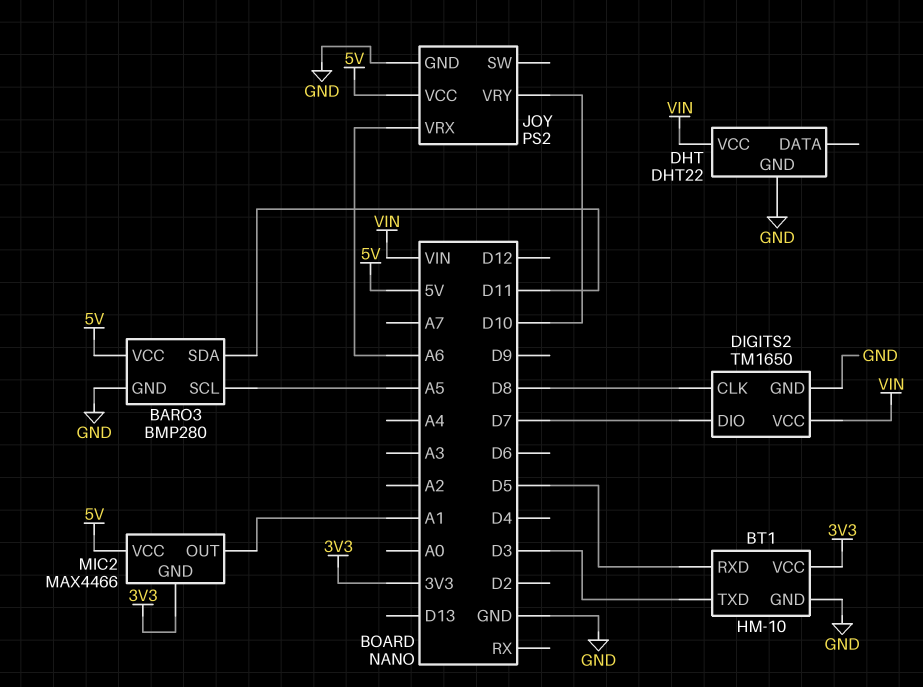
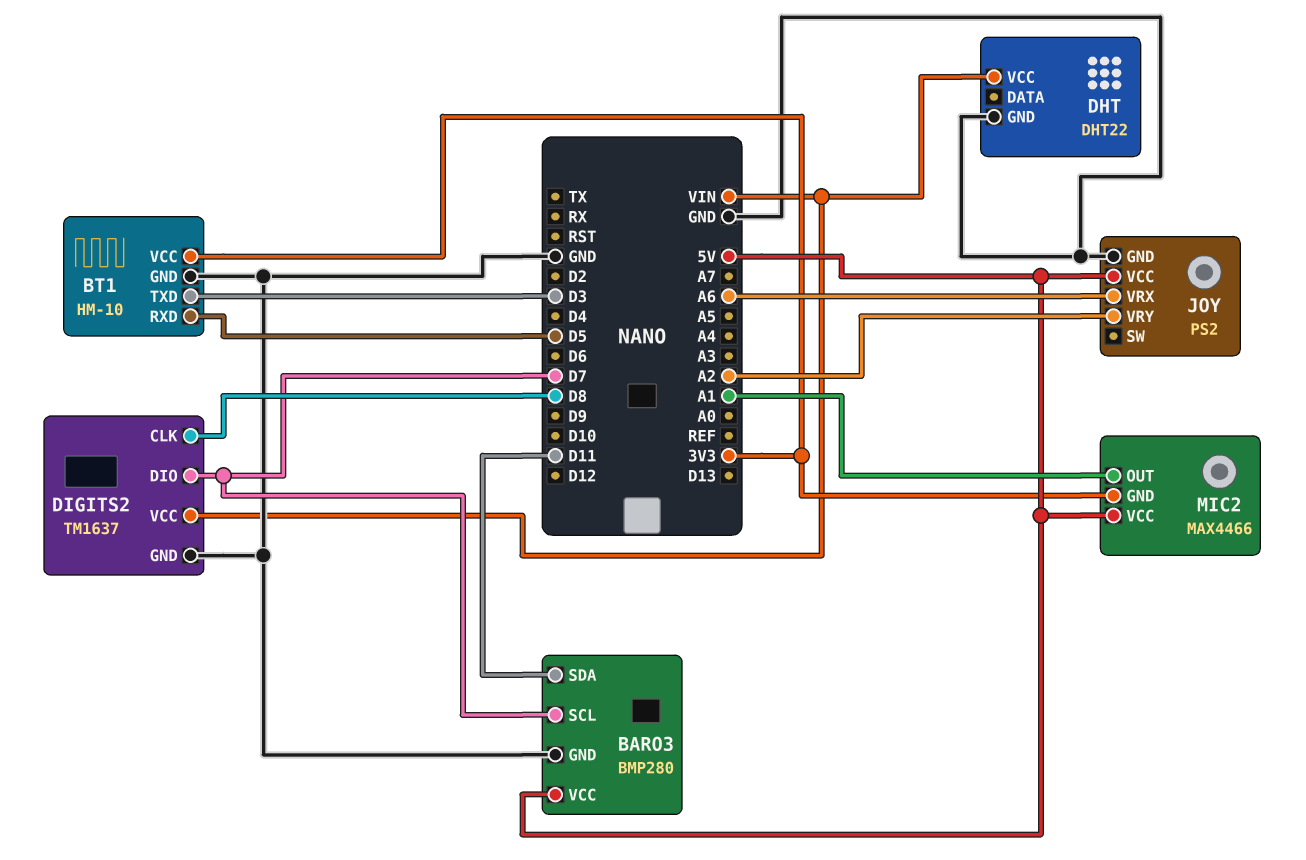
BARO3 pin SCL: A5 -> D7
DIGITS2: TM1650 -> TM1637
JOY pin VRY: D10 -> A2

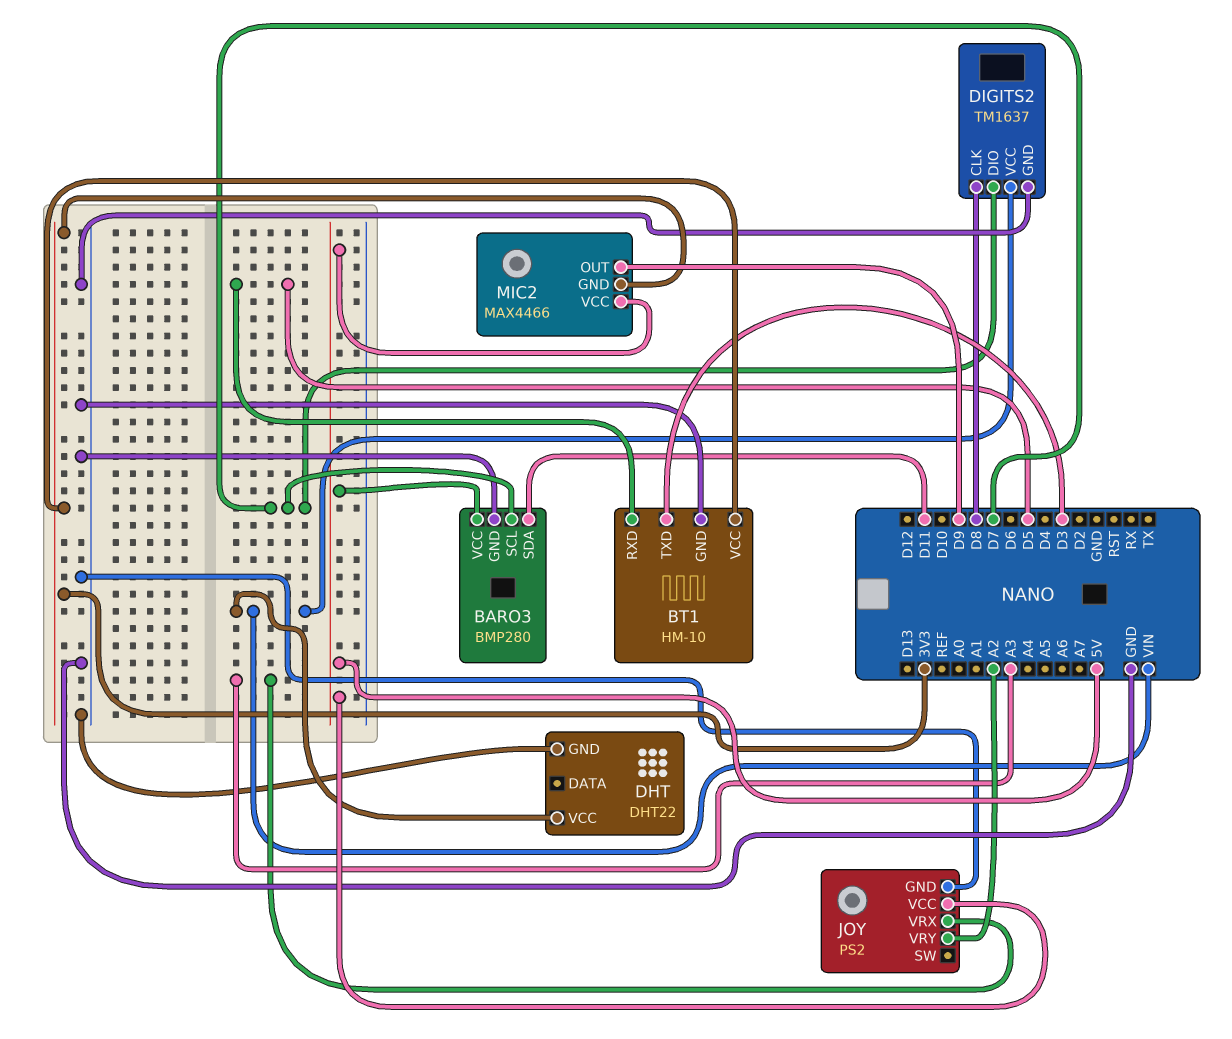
JOY pin VRX: A6 -> A3
MIC2 pin OUT: A1 -> D9

